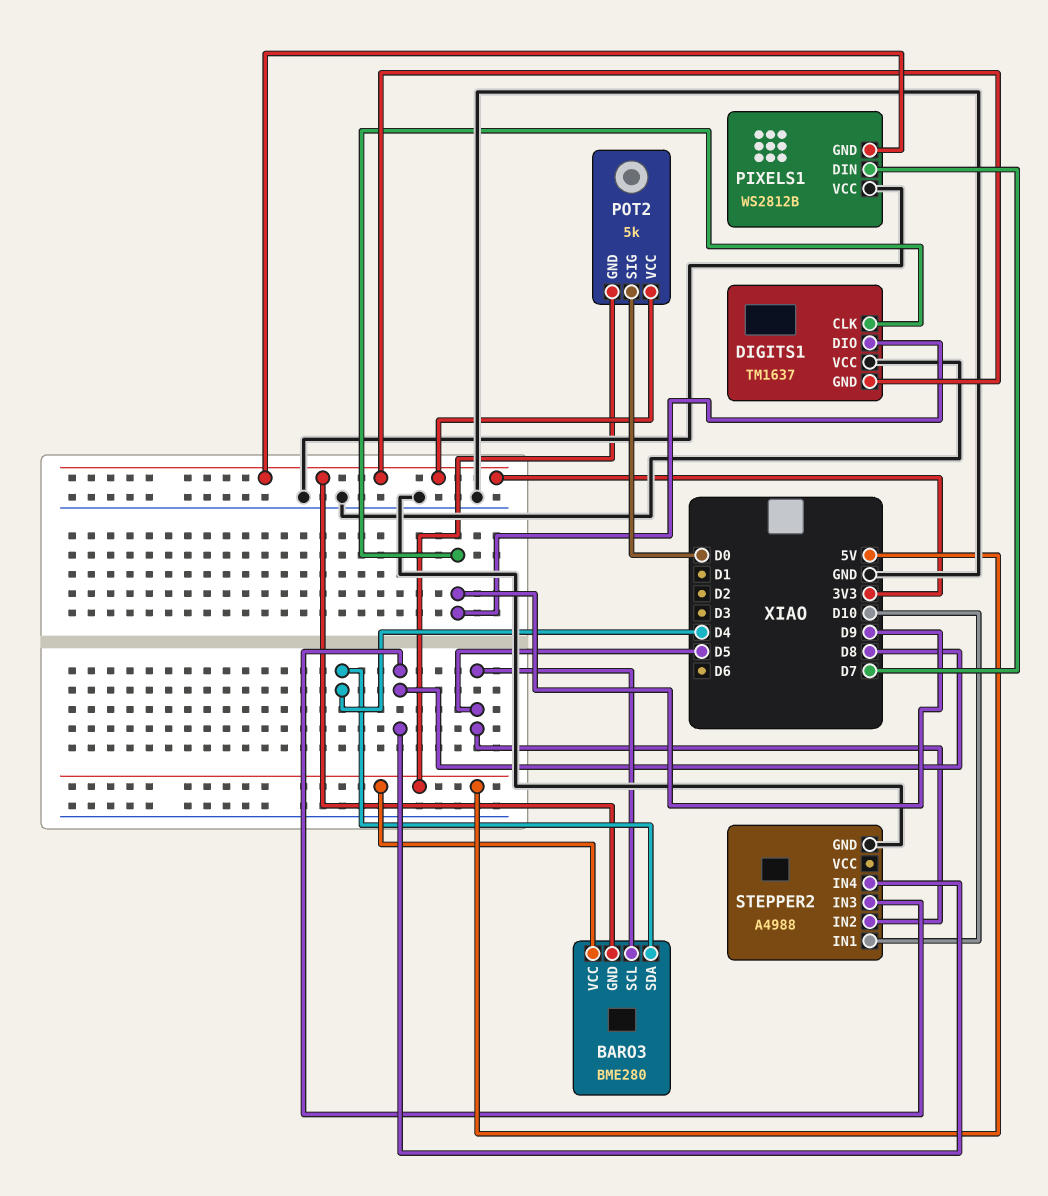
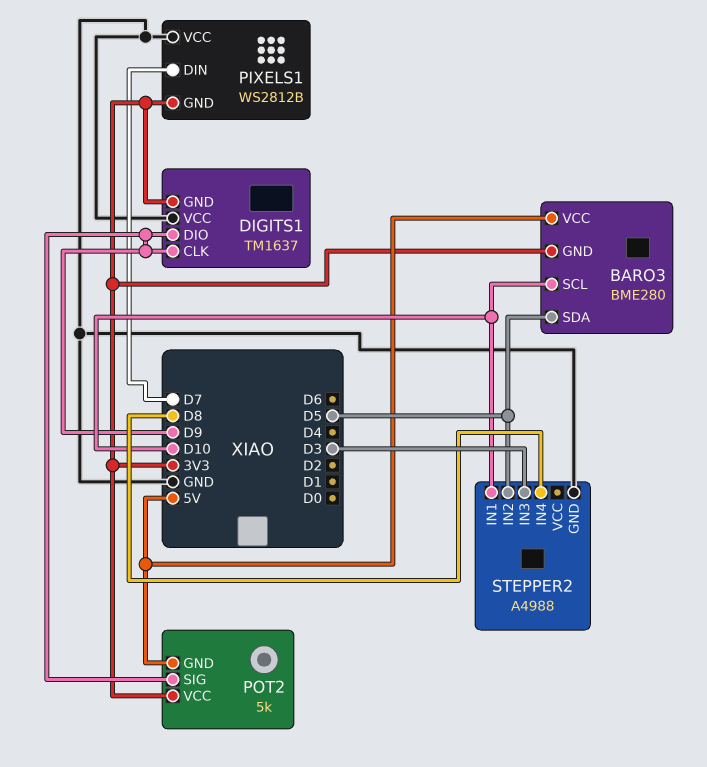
BARO3 pin SCL: D5 -> D10
BARO3 pin SDA: D4 -> D5
POT2 pin SIG: D0 -> D9
STEPPER2 pin IN3: D8 -> D3

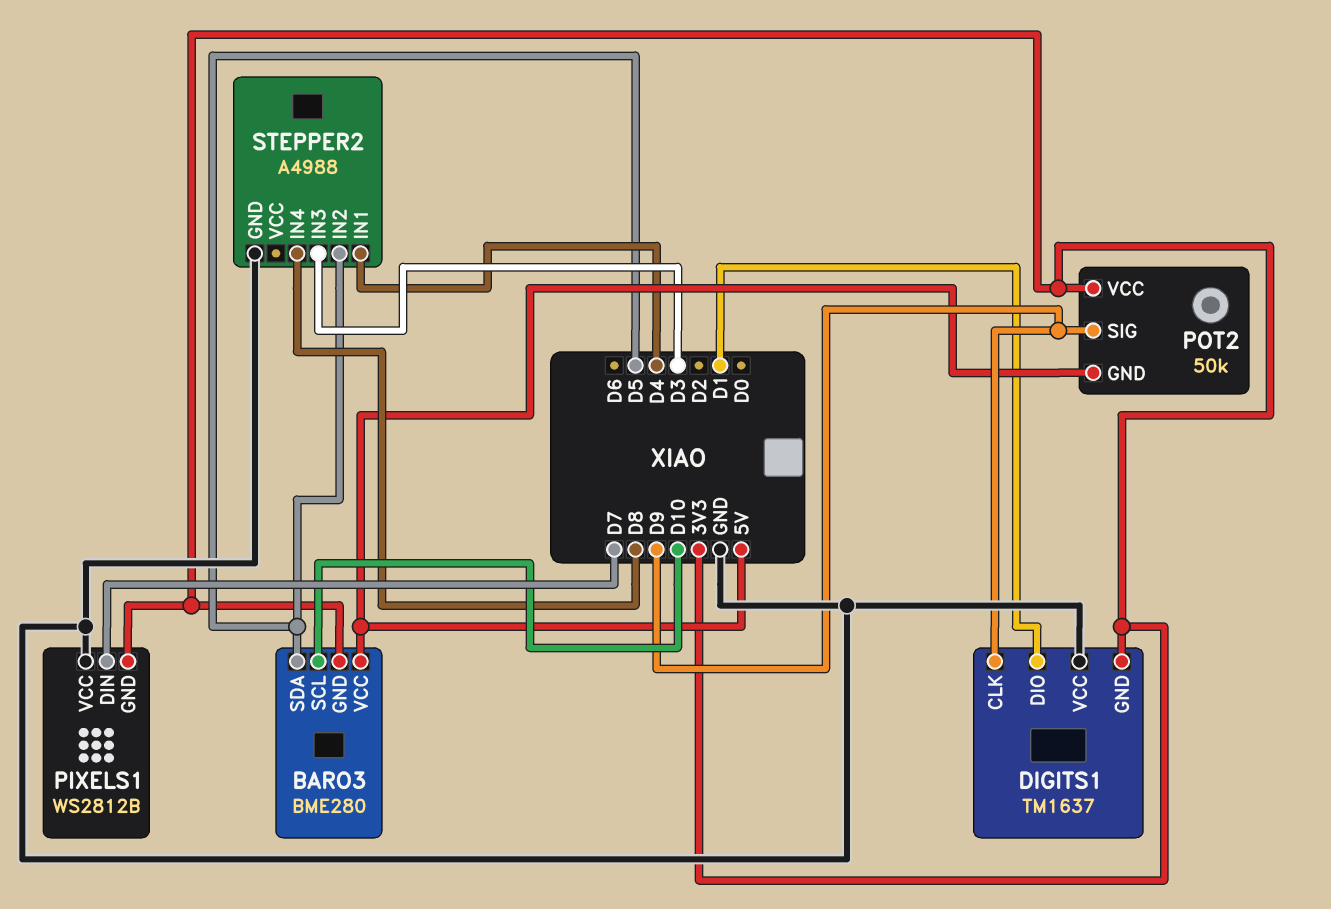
DIGITS1 pin DIO: D9 -> D1
POT2: 5k -> 50k
STEPPER2 pin IN1: D10 -> D4

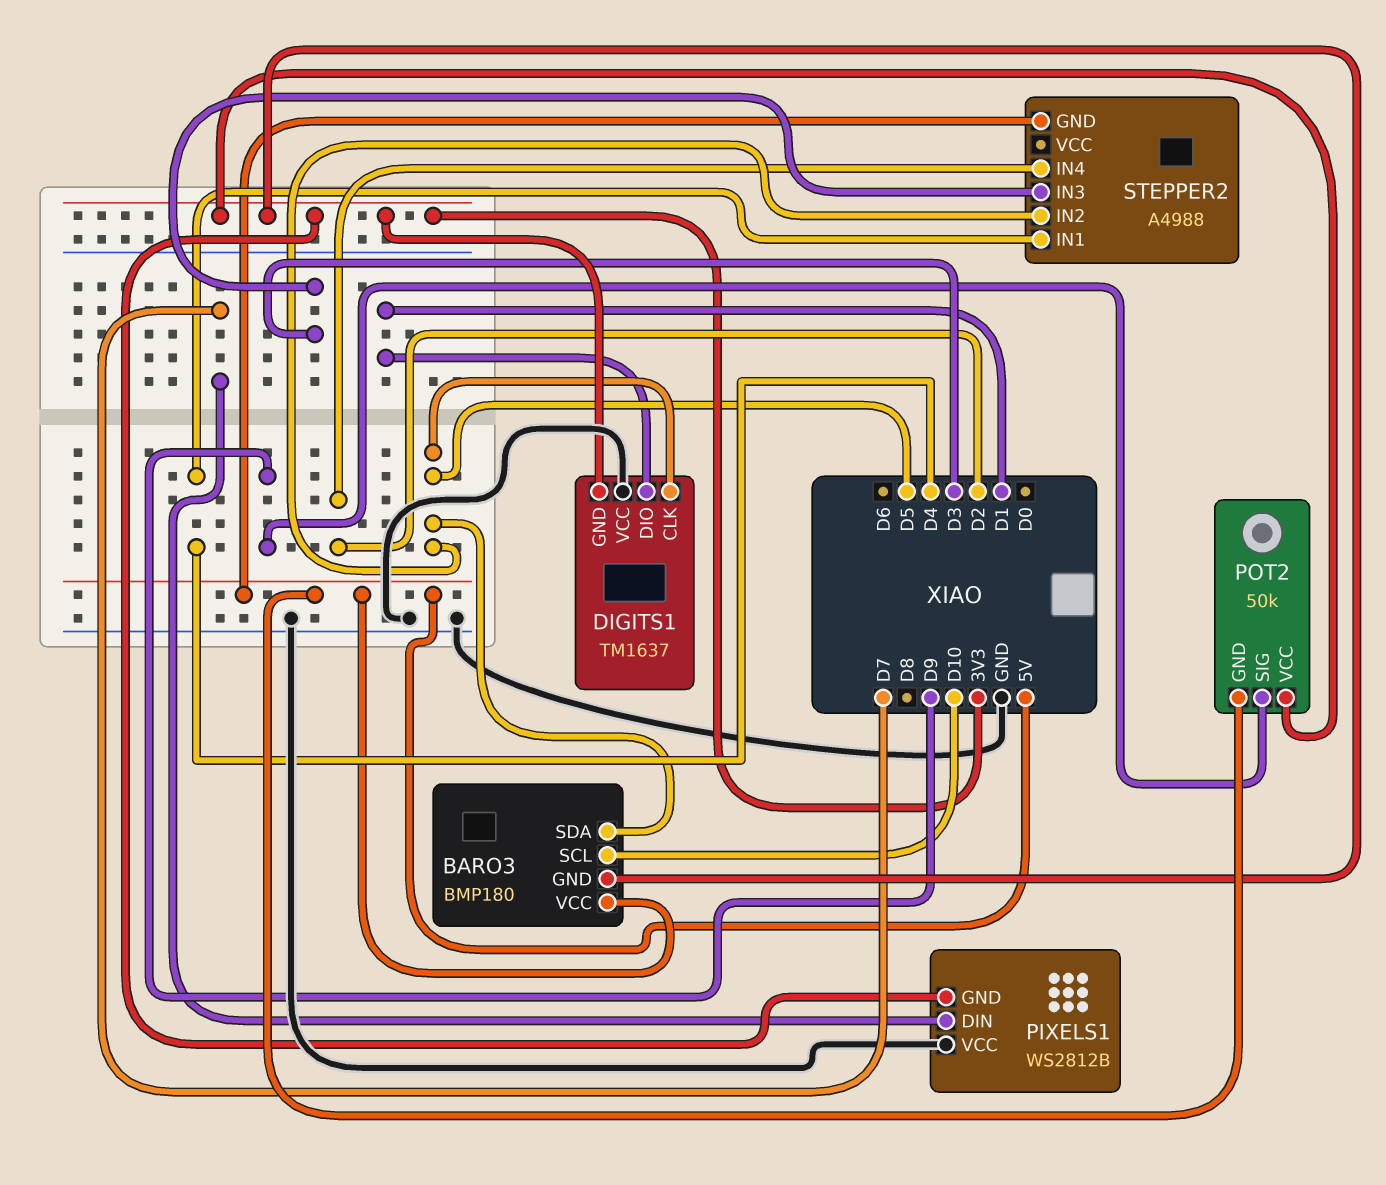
BARO3: BME280 -> BMP180
DIGITS1 pin CLK: D9 -> D5
STEPPER2 pin GND: GND -> 5V
STEPPER2 pin IN4: D8 -> D2

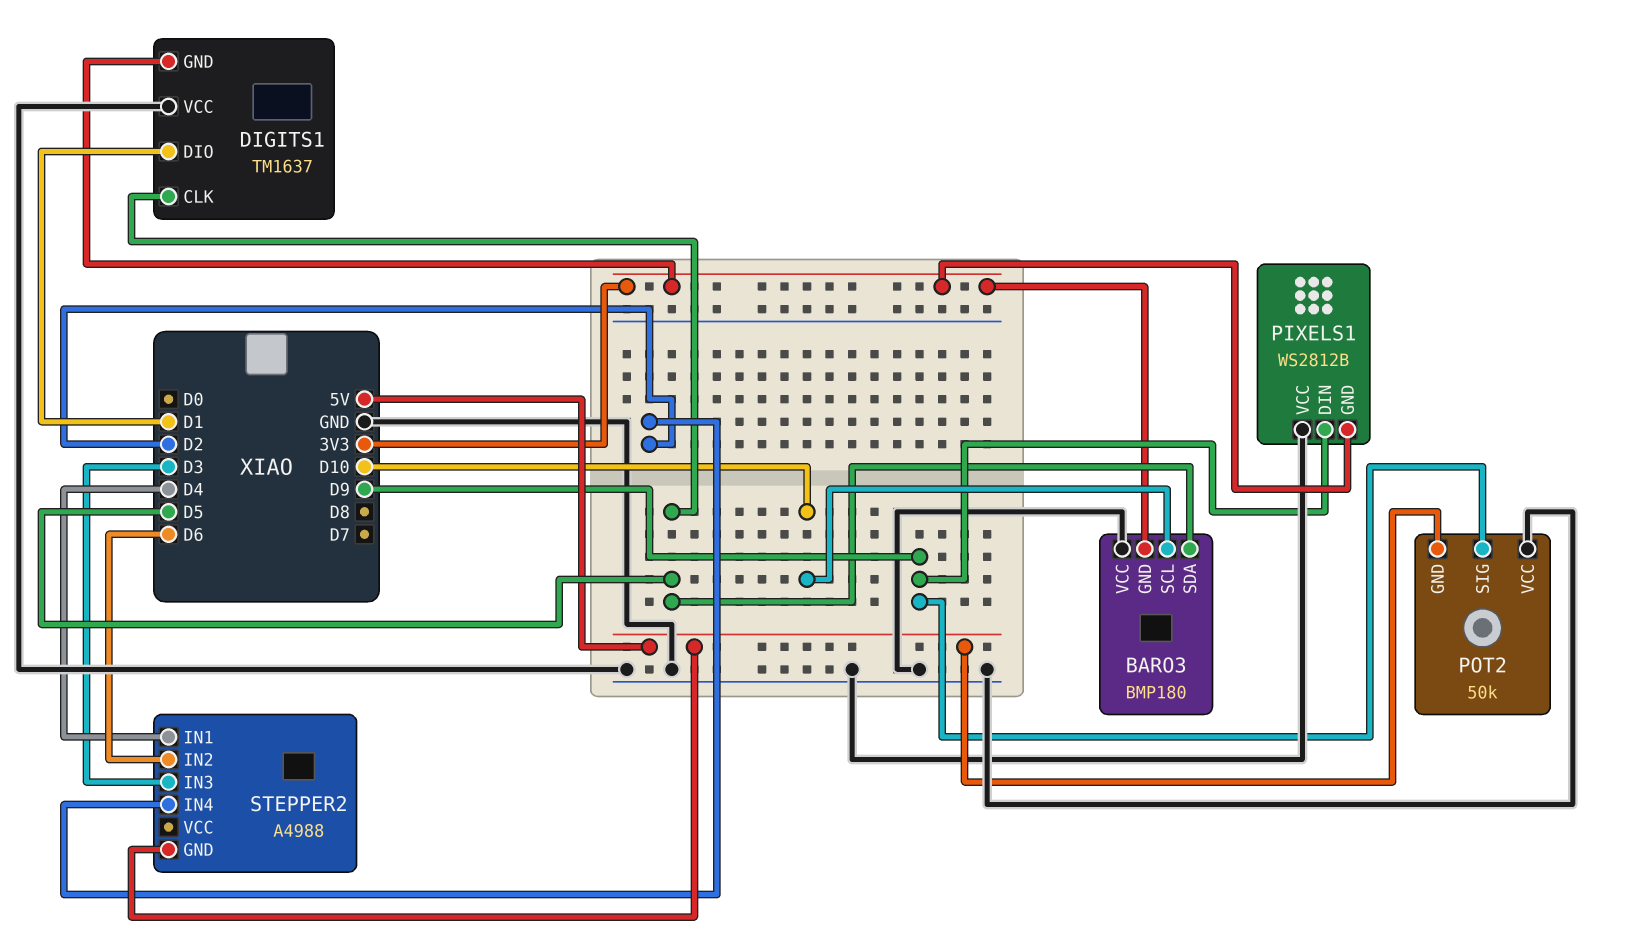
BARO3 pin VCC: 5V -> GND
PIXELS1 pin DIN: D7 -> D9
POT2 pin VCC: 3V3 -> GND
STEPPER2 pin IN2: D5 -> D6

